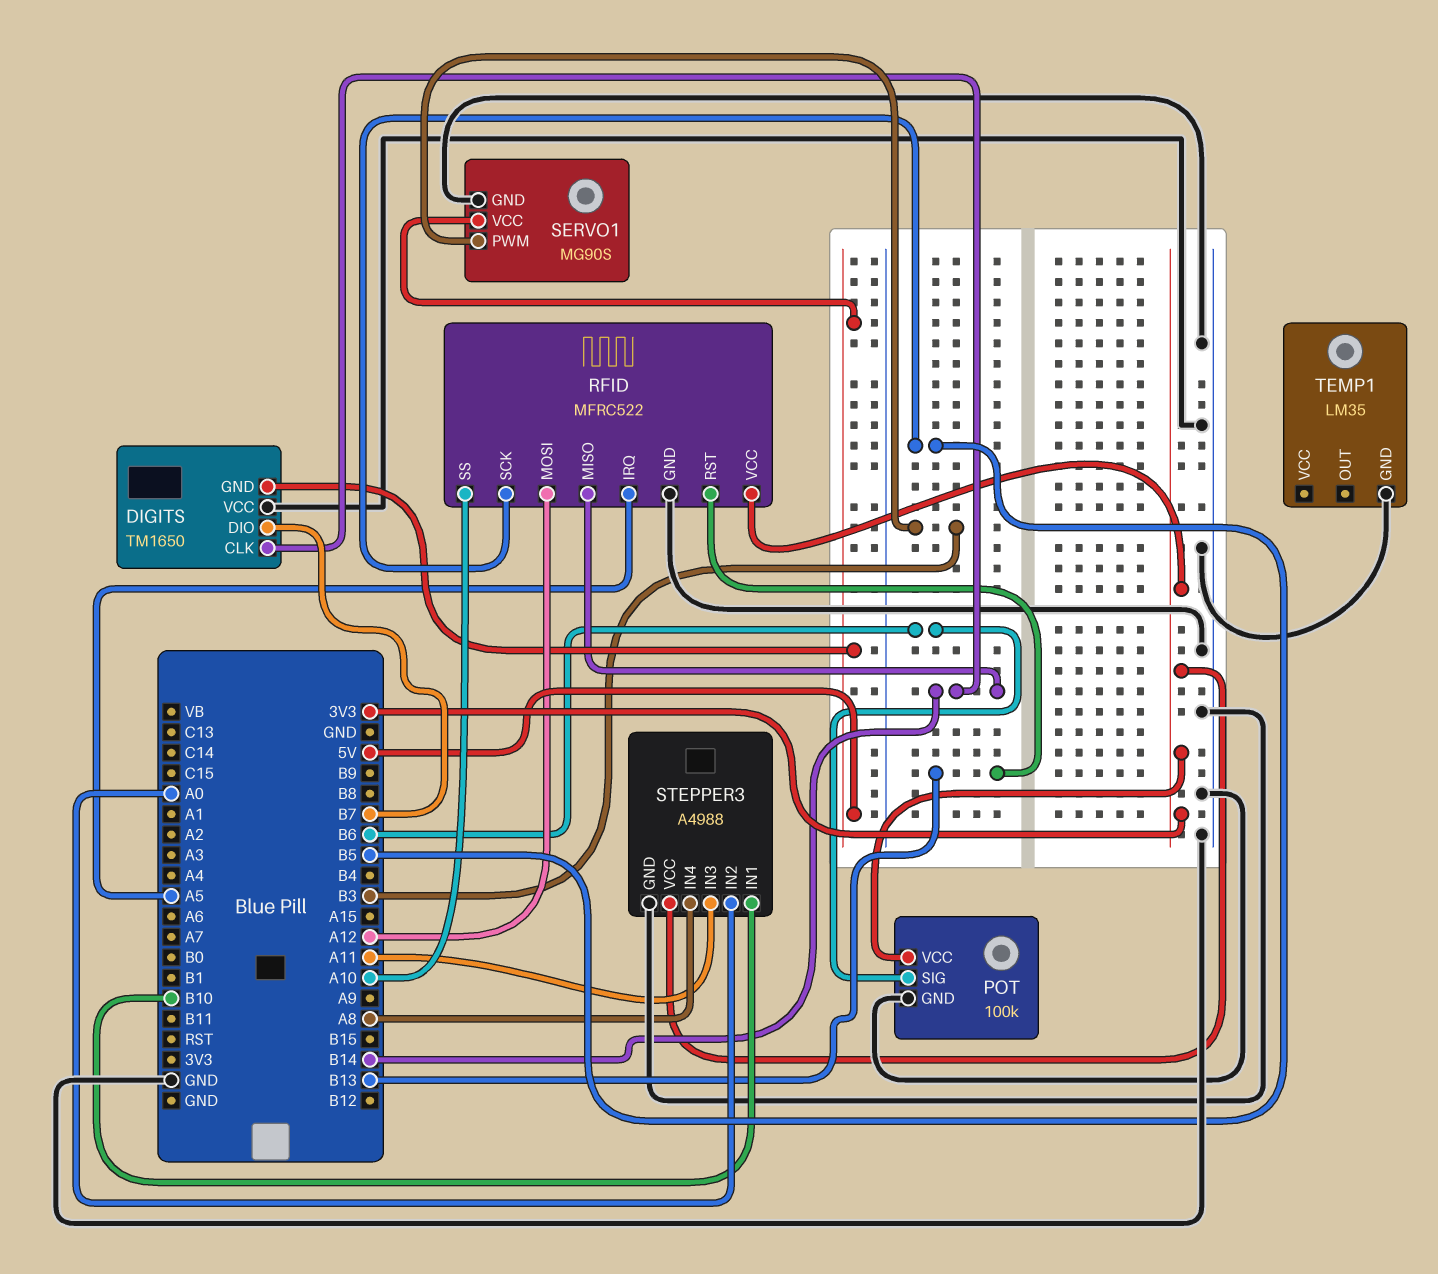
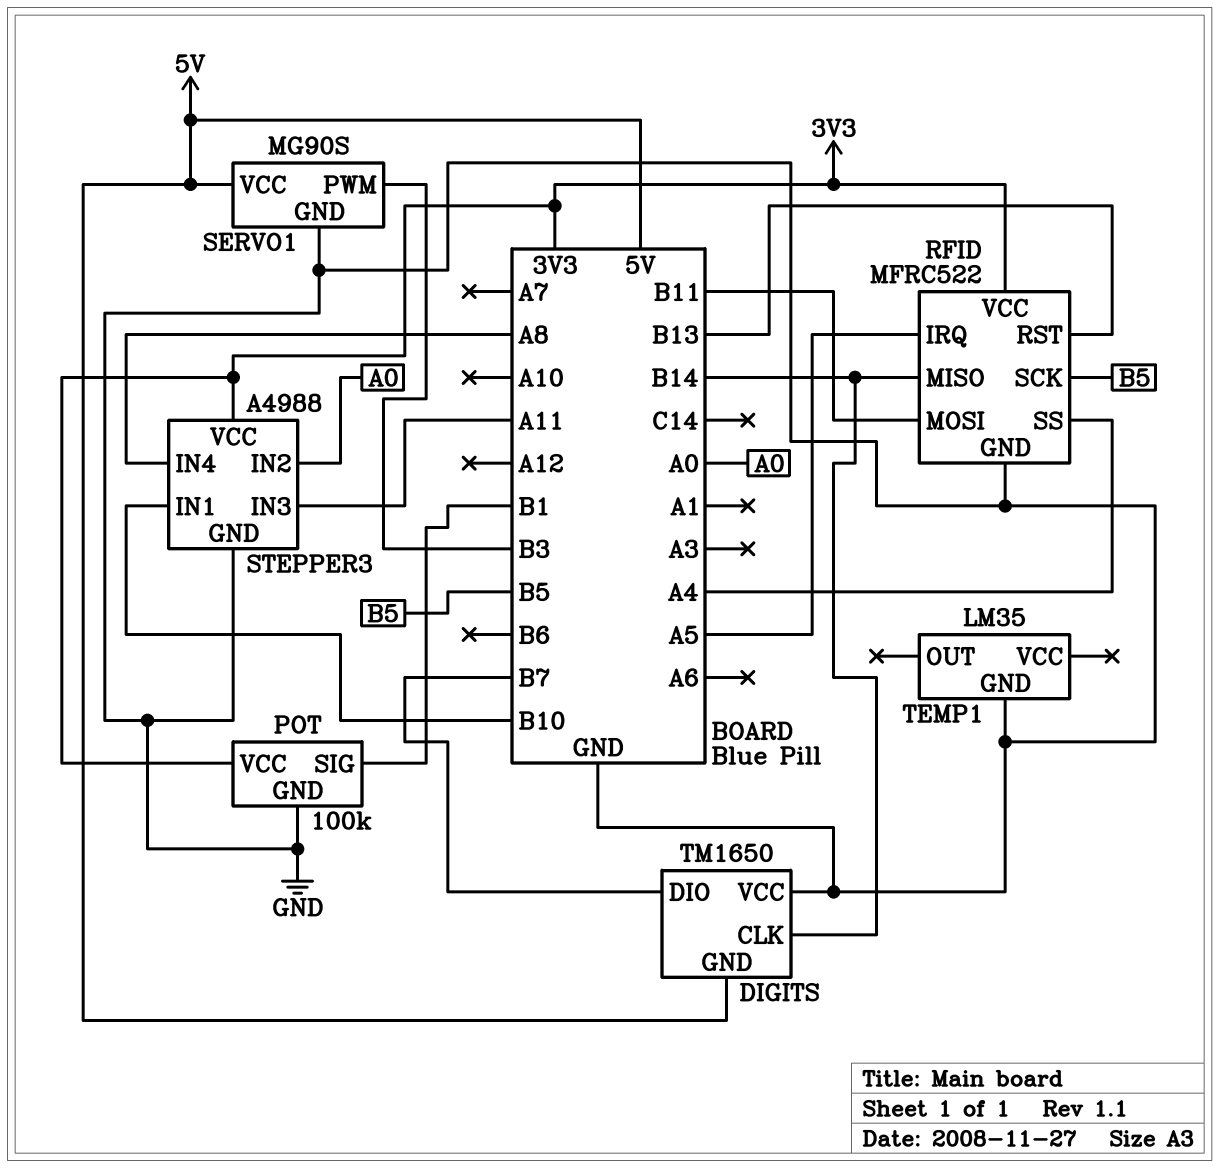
POT pin SIG: B6 -> B1
RFID pin MOSI: A12 -> B11
RFID pin SS: A10 -> A4

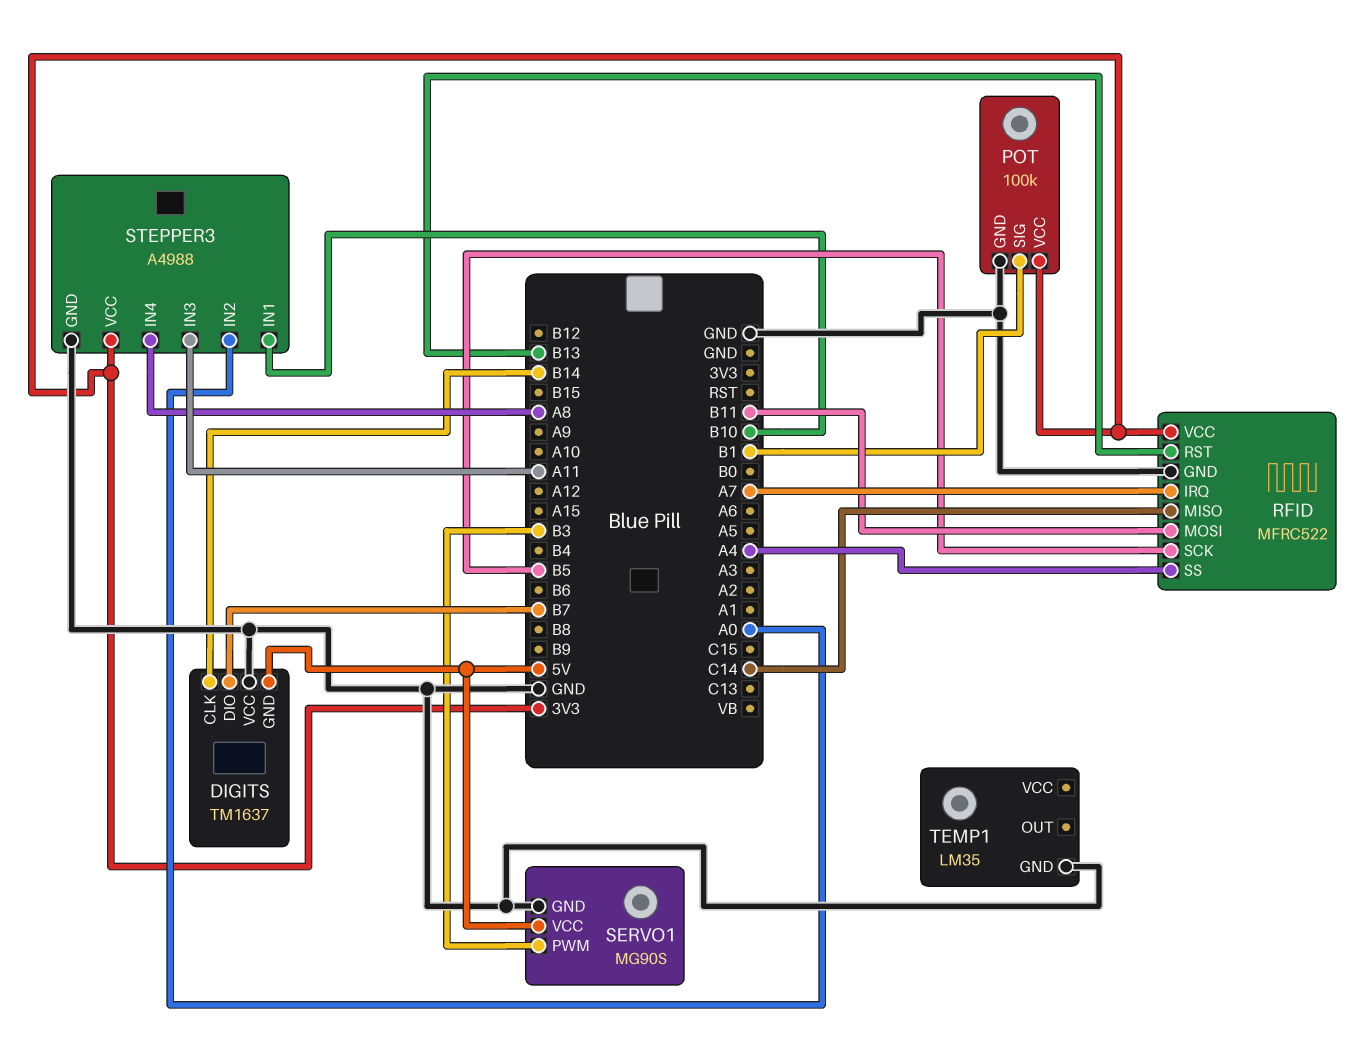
DIGITS: TM1650 -> TM1637
RFID pin IRQ: A5 -> A7
RFID pin MISO: B14 -> C14

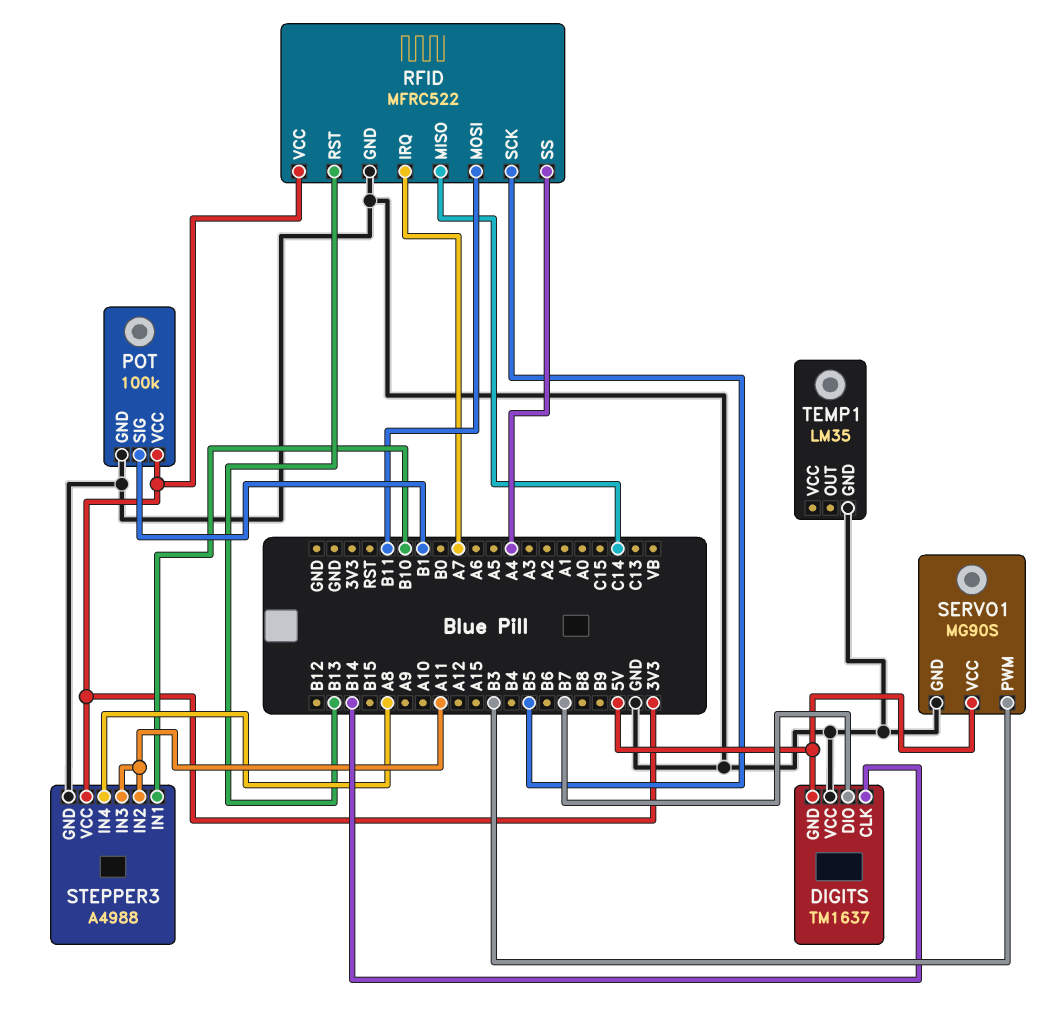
STEPPER3 pin IN2: A0 -> A11

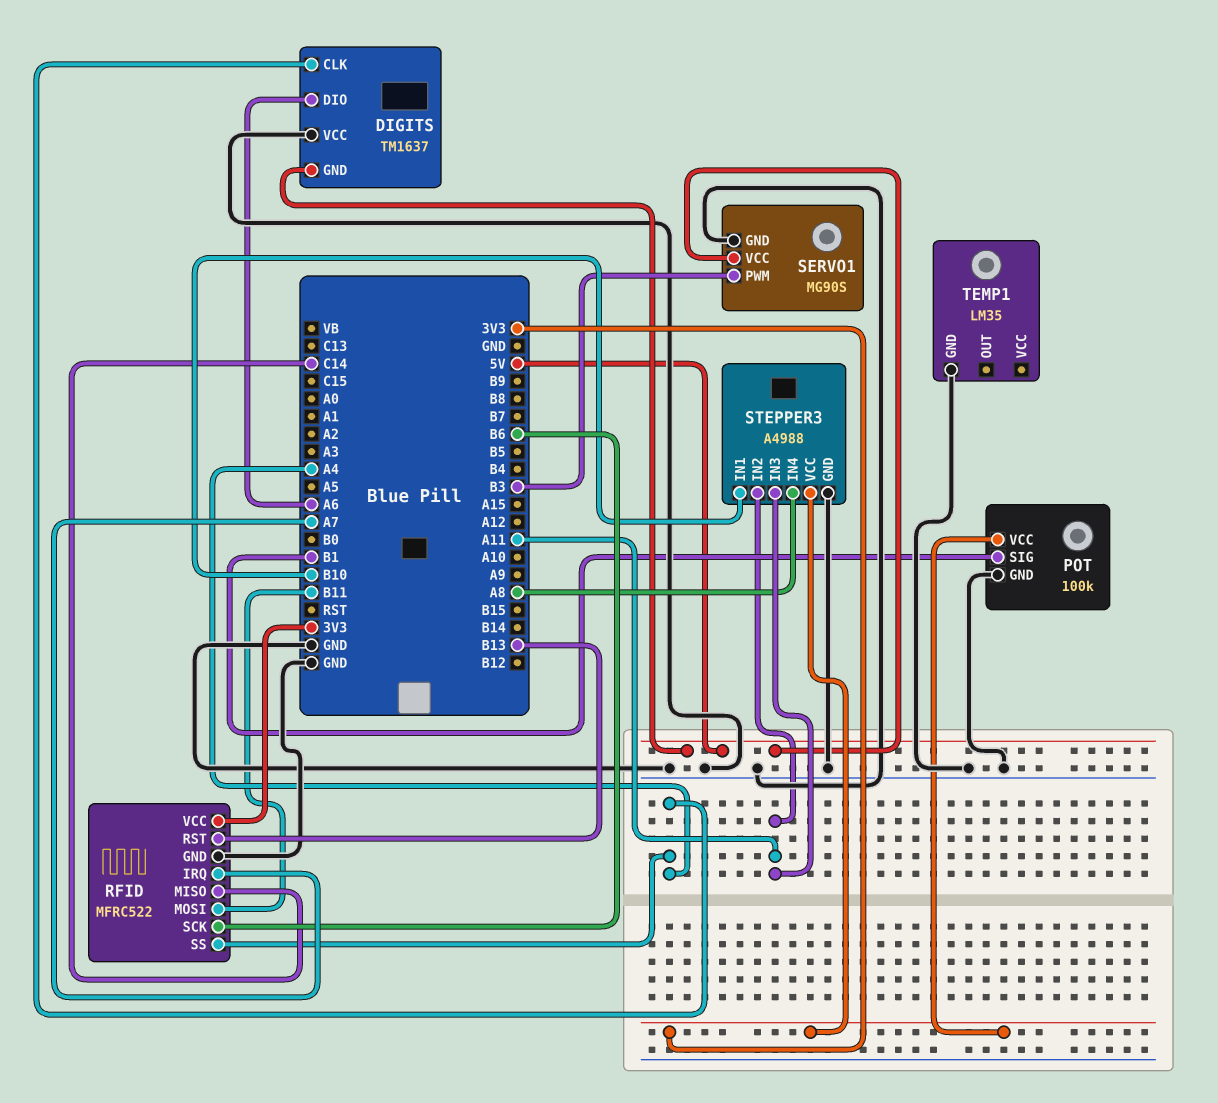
DIGITS pin CLK: B14 -> A4
DIGITS pin DIO: B7 -> A6
RFID pin SCK: B5 -> B6

